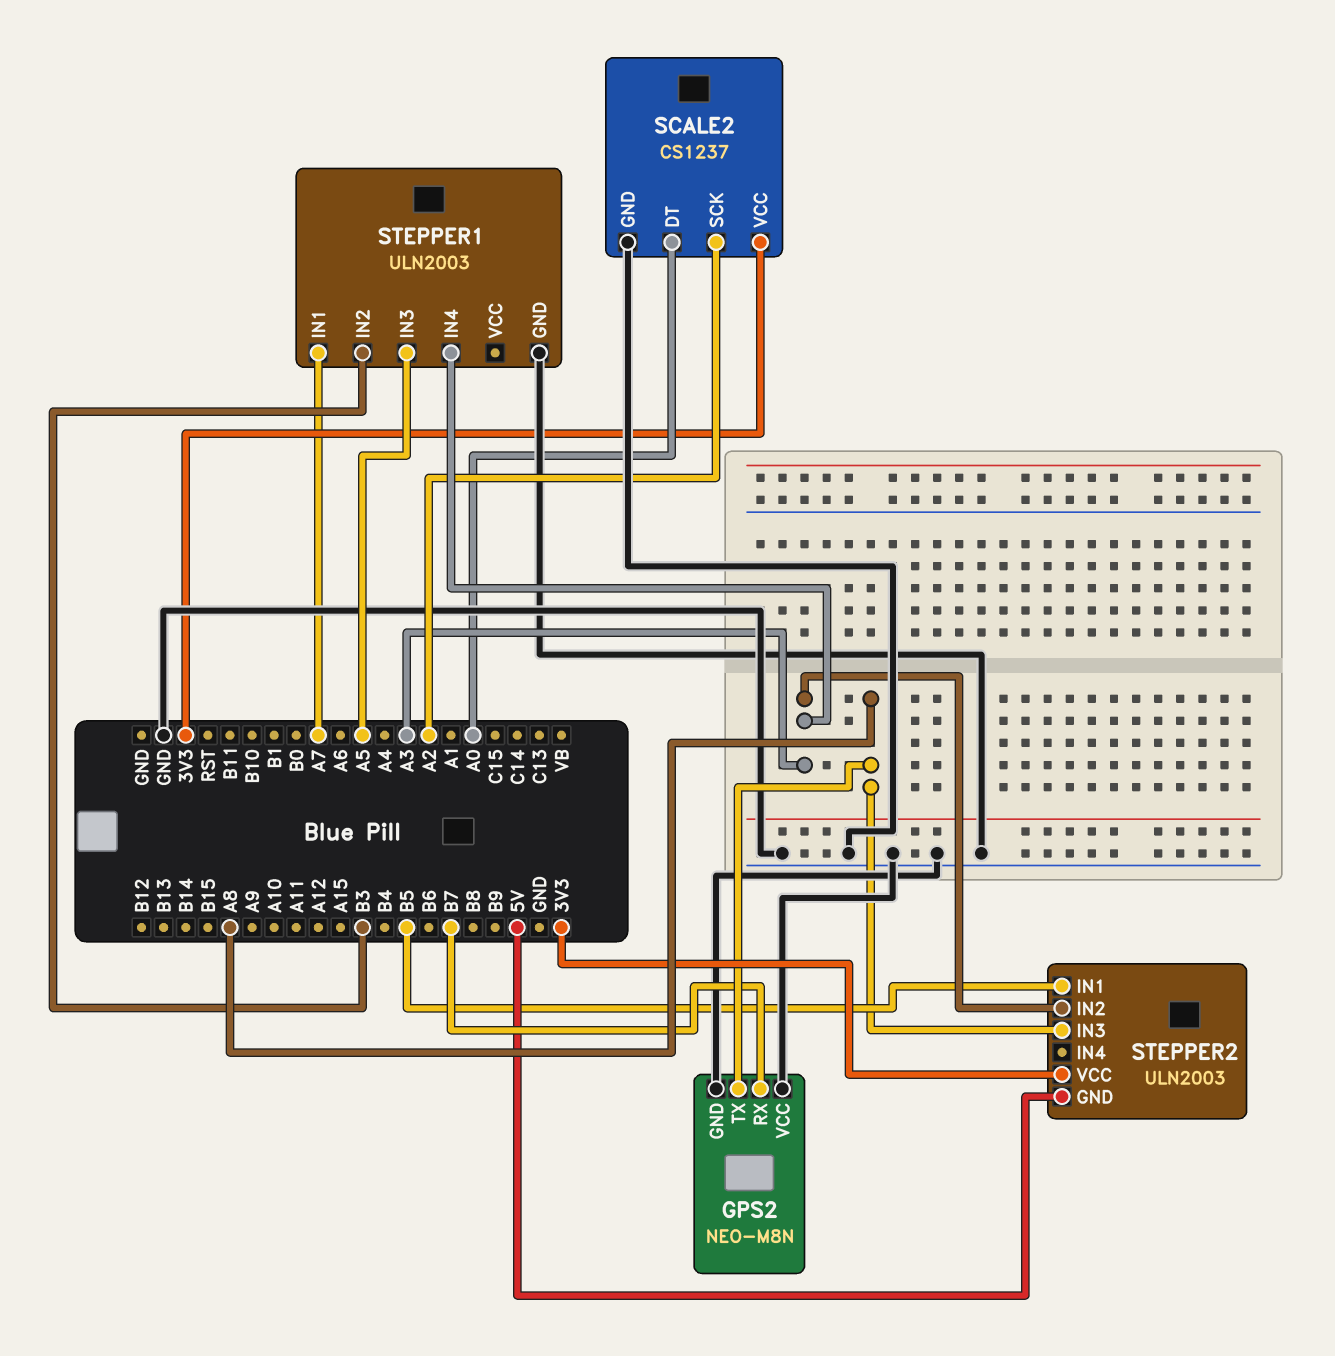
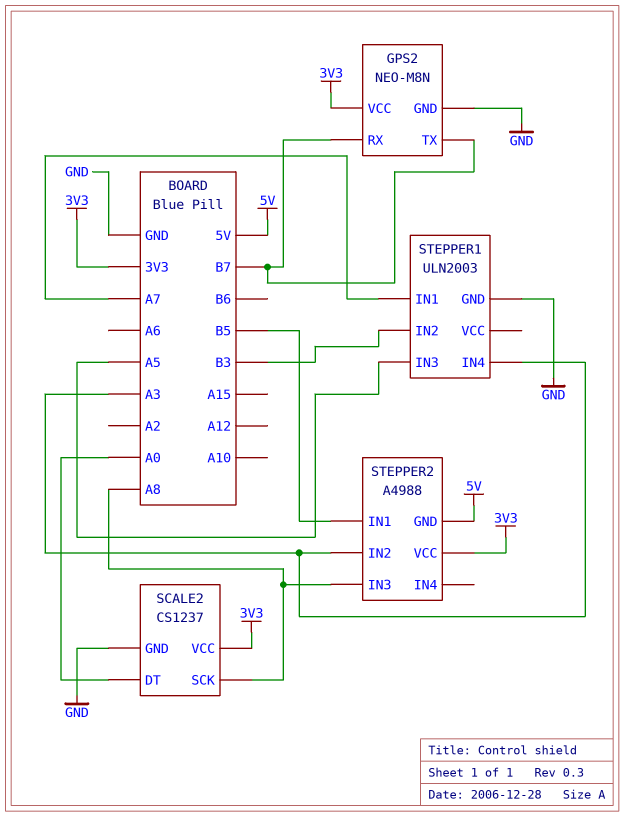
GPS2 pin TX: A8 -> B7
GPS2 pin VCC: GND -> 3V3
SCALE2 pin SCK: A2 -> A8
STEPPER2: ULN2003 -> A4988

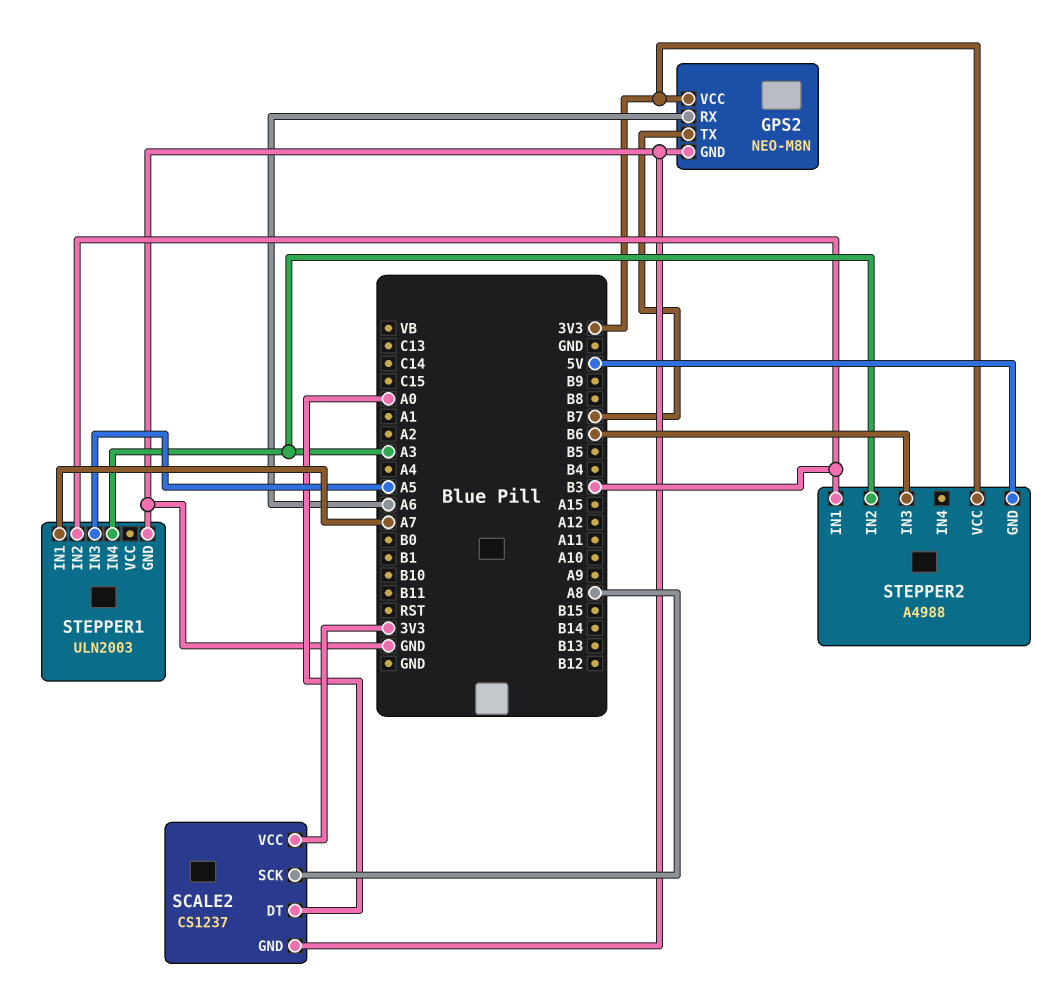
GPS2 pin RX: B7 -> A6
STEPPER2 pin IN1: B5 -> B3
STEPPER2 pin IN3: A8 -> B6

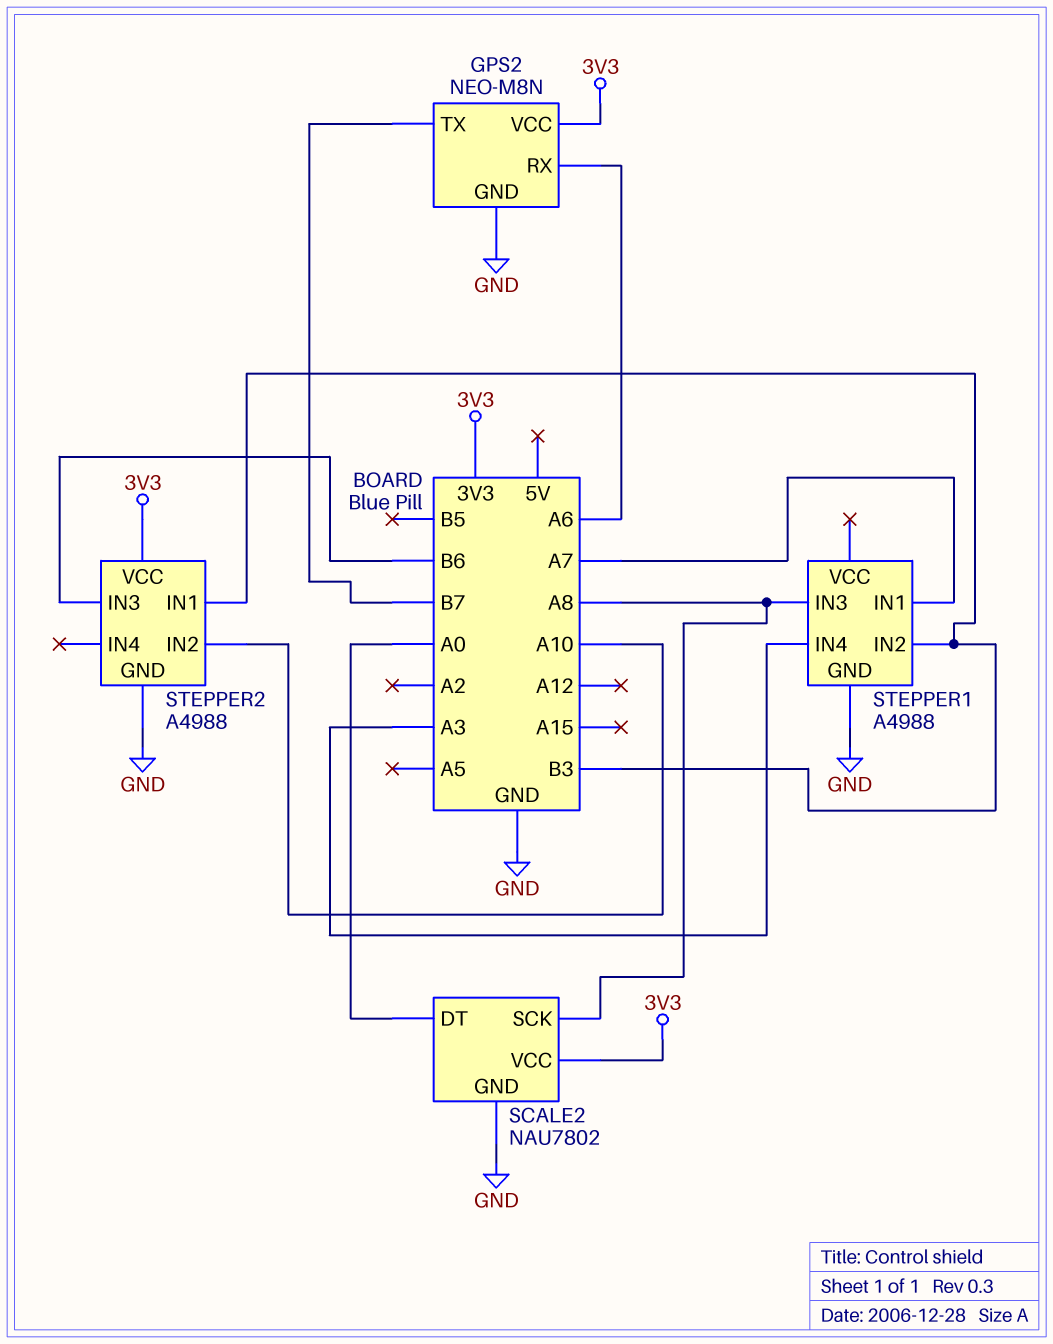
SCALE2: CS1237 -> NAU7802
STEPPER1: ULN2003 -> A4988
STEPPER1 pin IN3: A5 -> A8
STEPPER2 pin GND: 5V -> GND
STEPPER2 pin IN2: A3 -> A10

